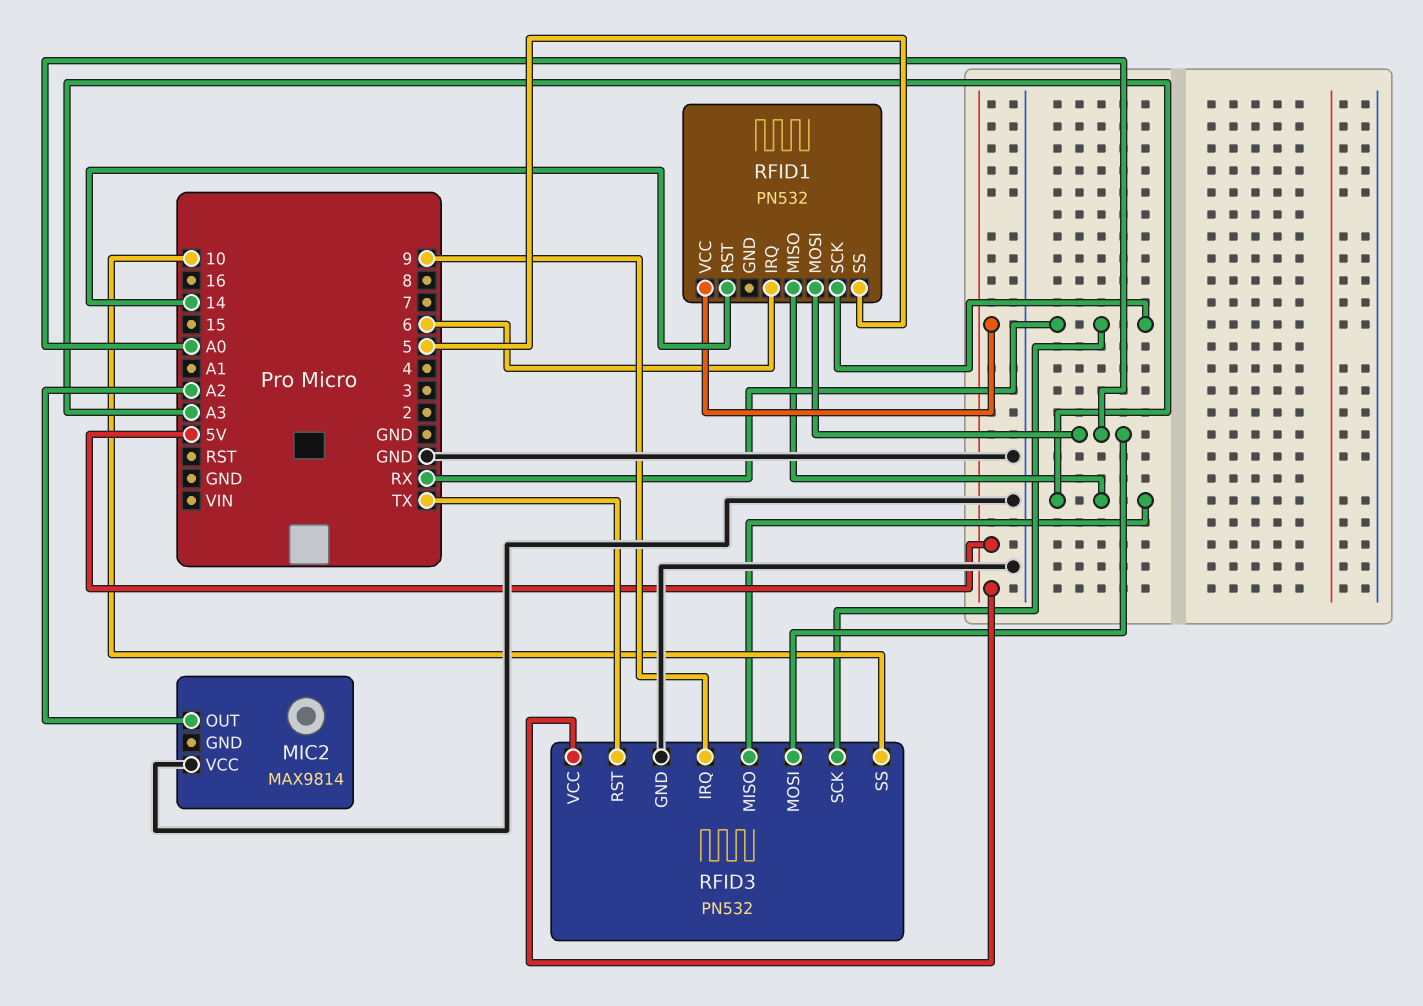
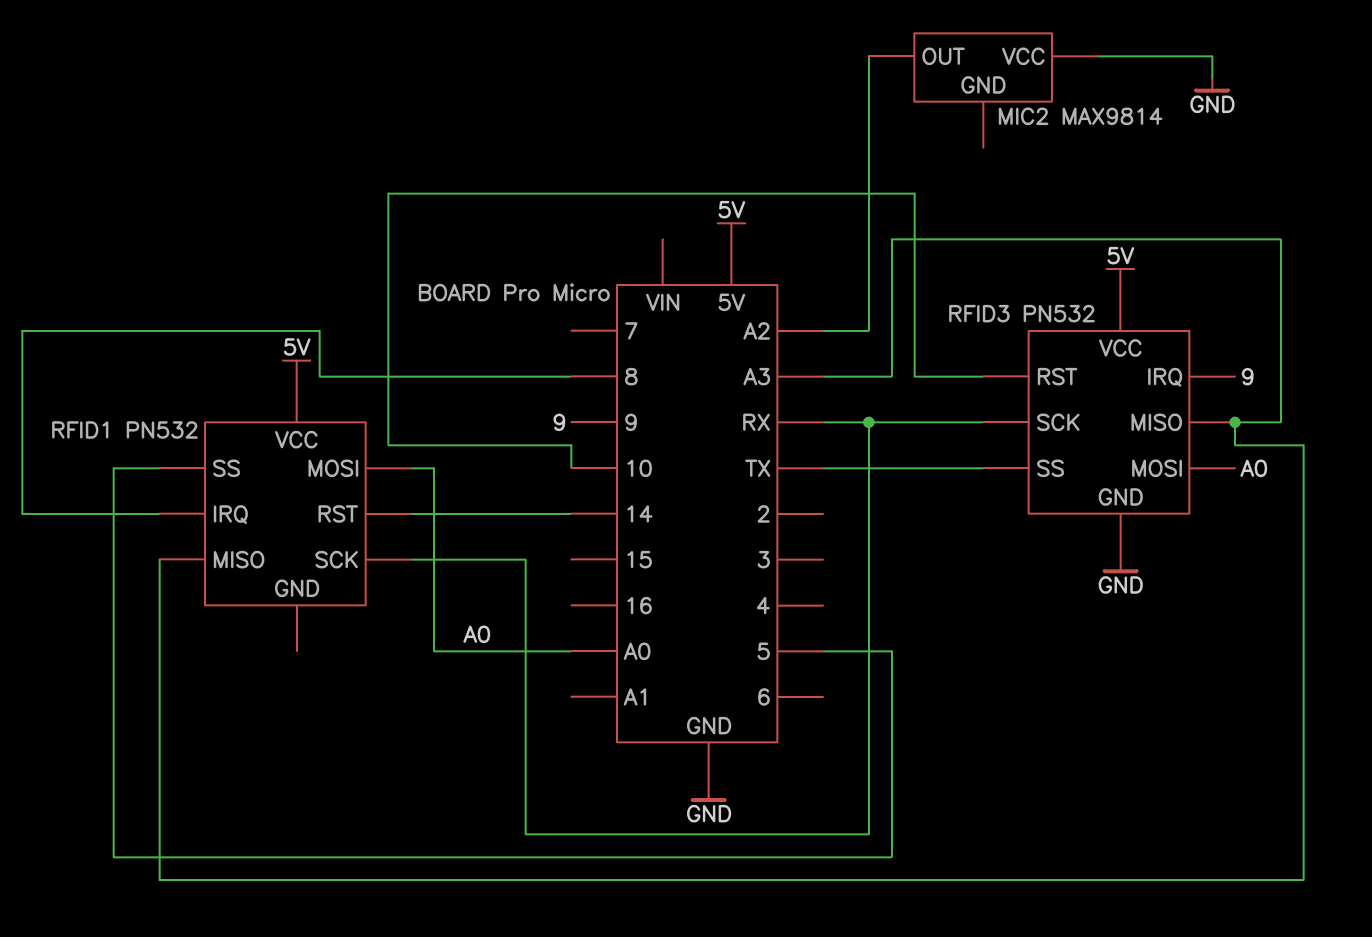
RFID1 pin IRQ: 6 -> 8
RFID3 pin RST: TX -> 10
RFID3 pin SS: 10 -> TX

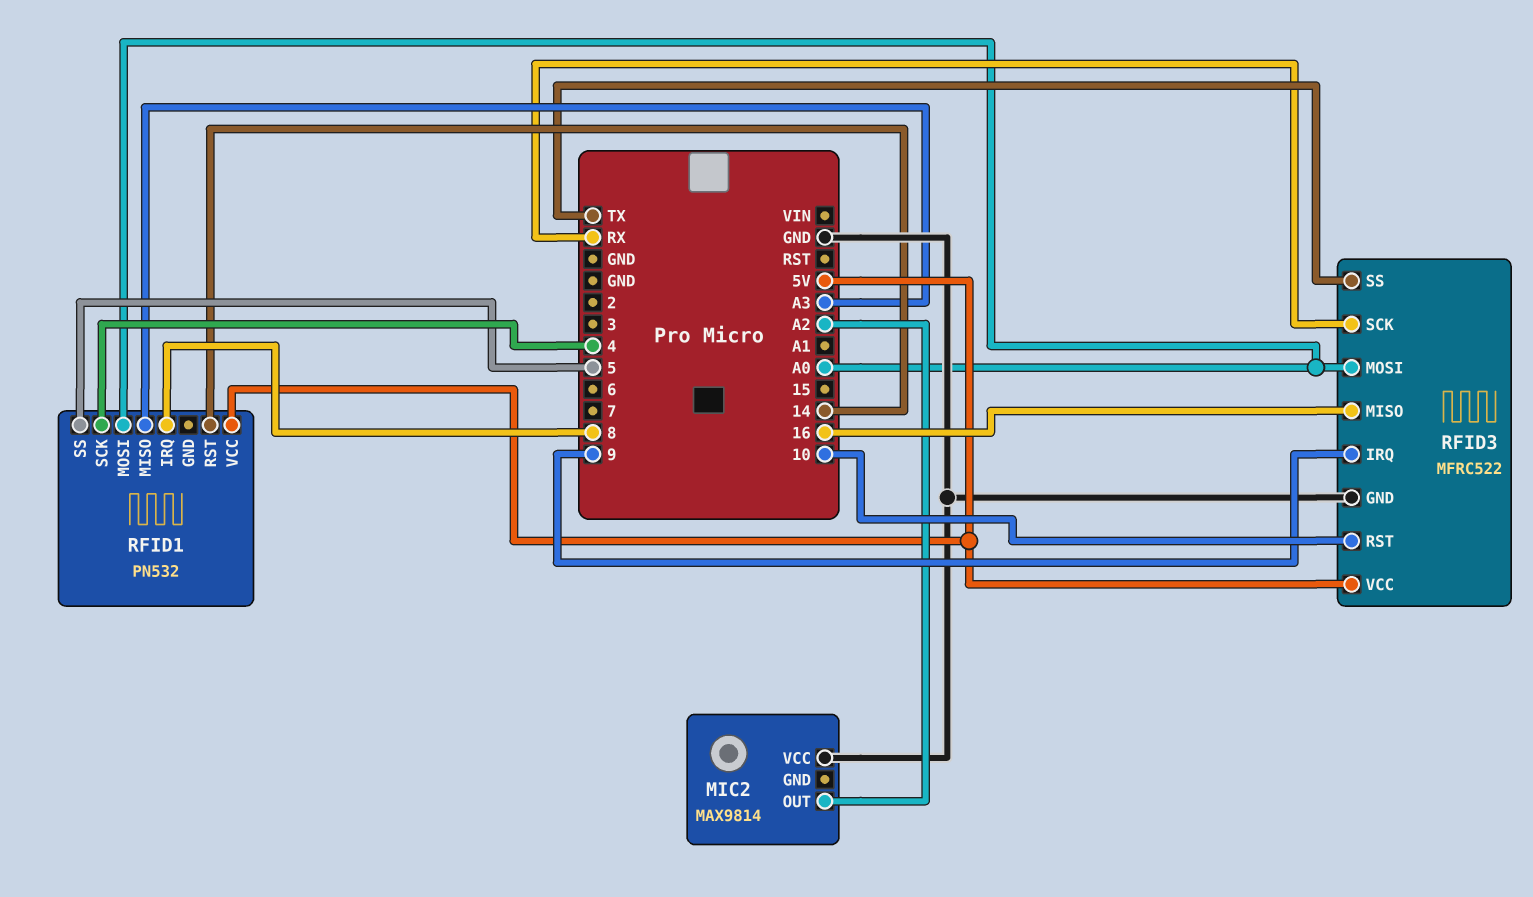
RFID1 pin SCK: RX -> 4
RFID3: PN532 -> MFRC522
RFID3 pin MISO: A3 -> 16

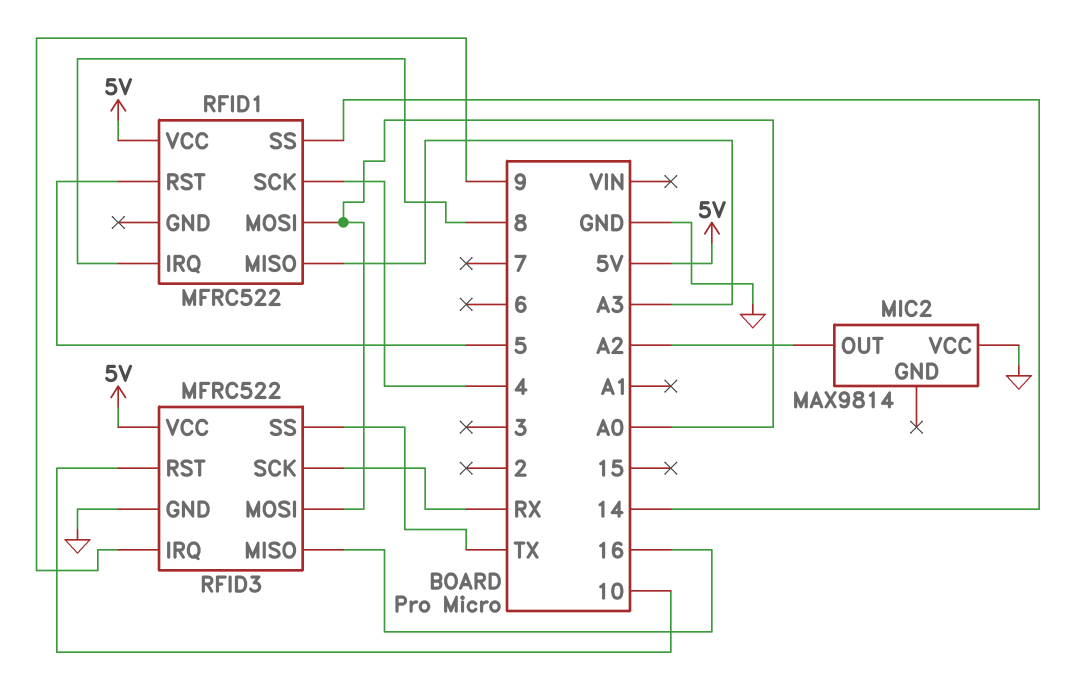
RFID1: PN532 -> MFRC522
RFID1 pin RST: 14 -> 5
RFID1 pin SS: 5 -> 14

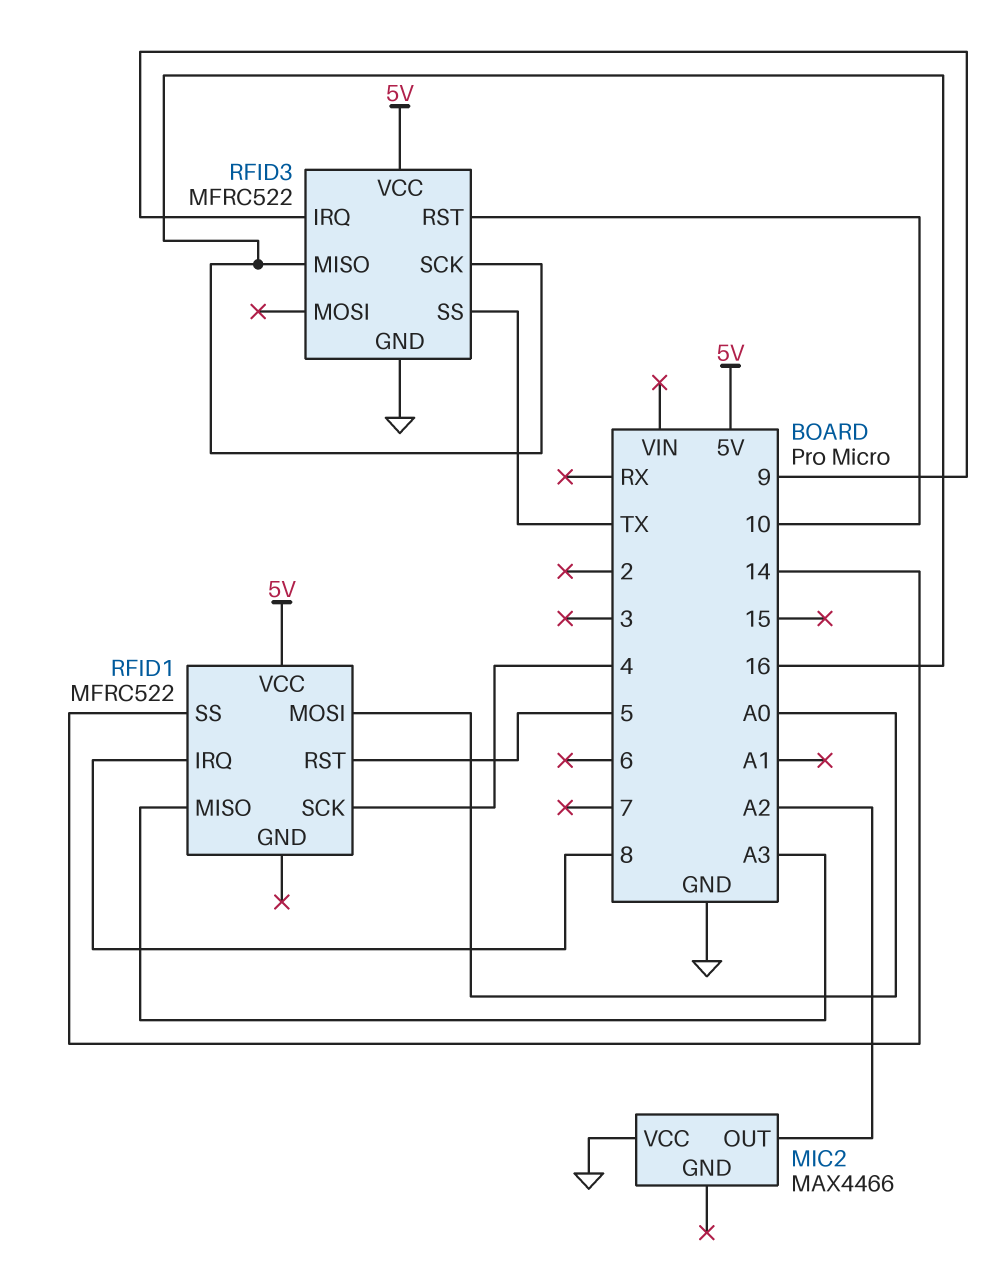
MIC2: MAX9814 -> MAX4466
RFID3 pin MOSI: A0 -> none
RFID3 pin SCK: RX -> 16

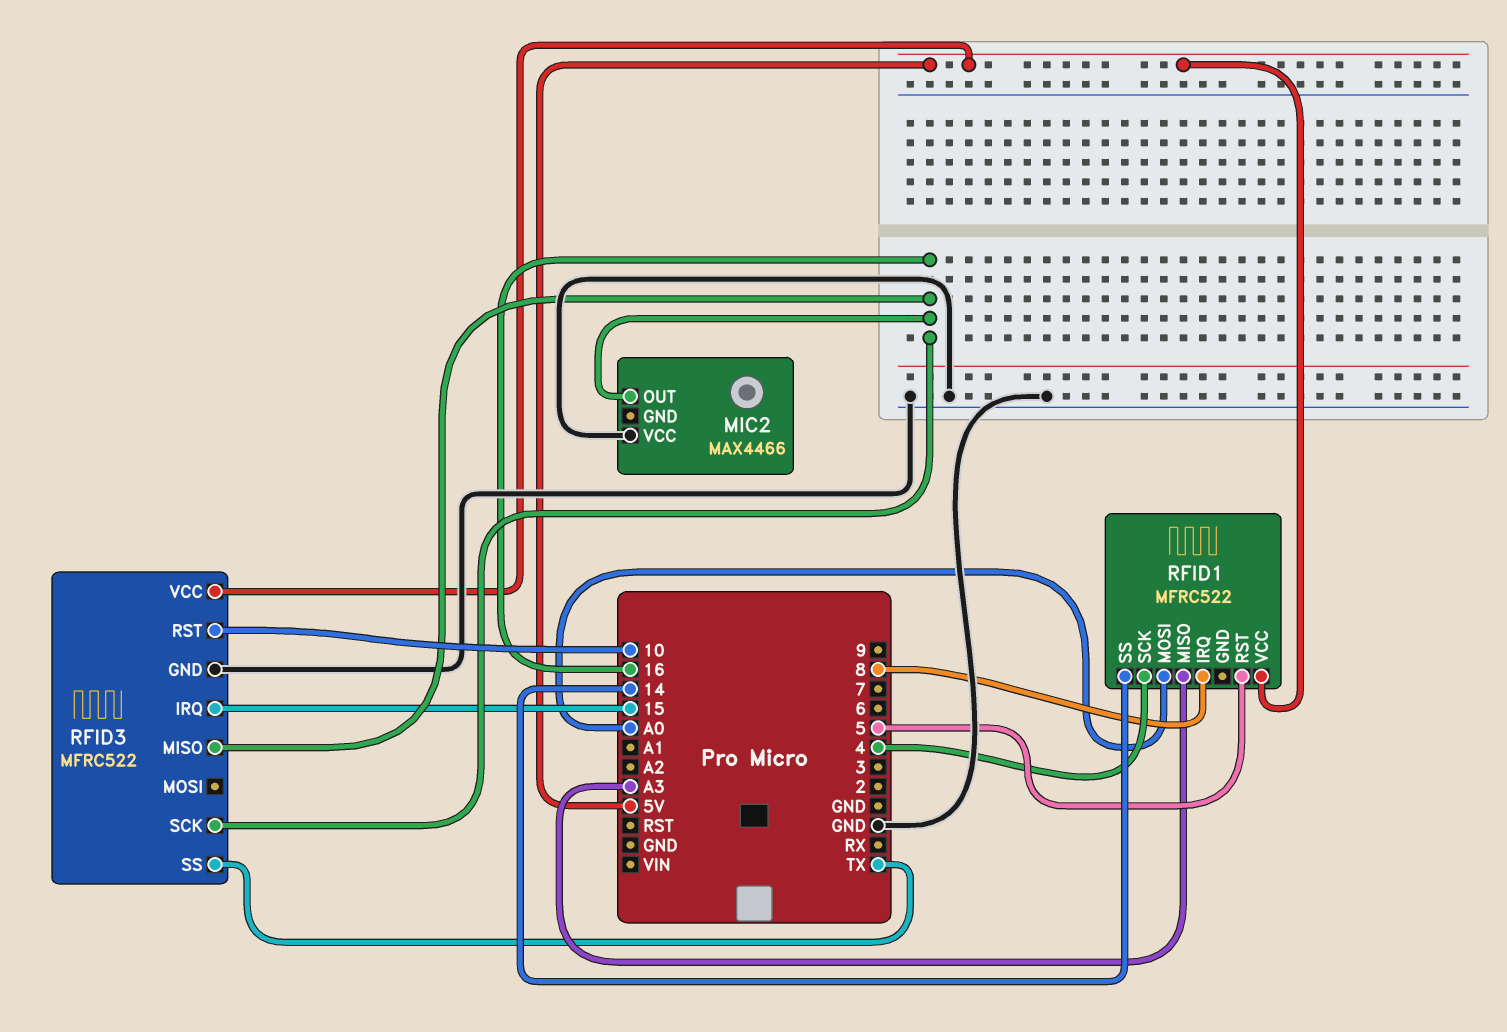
MIC2 pin OUT: A2 -> 16
RFID3 pin IRQ: 9 -> 15

